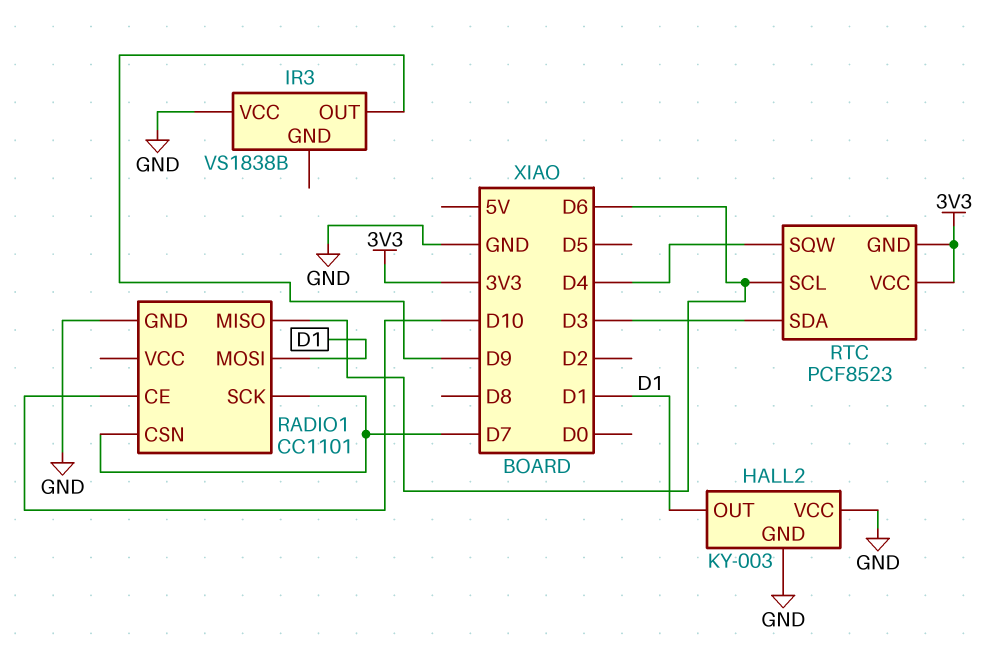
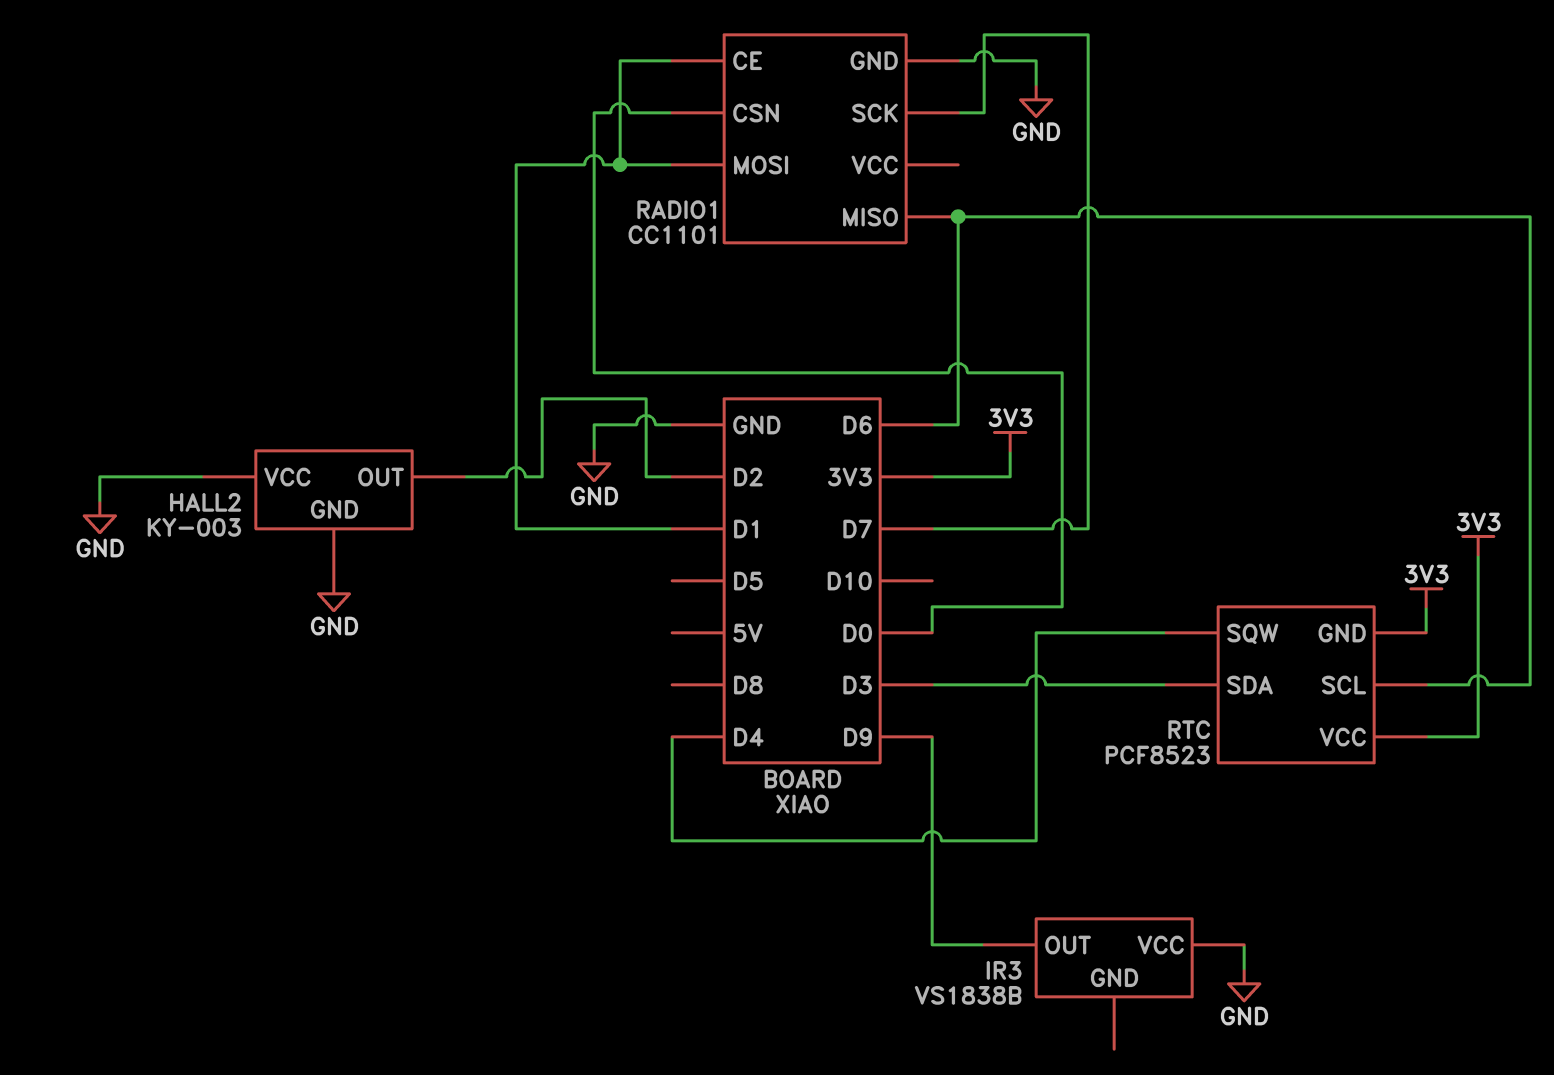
HALL2 pin OUT: D1 -> D2
RADIO1 pin CE: D10 -> D1
RADIO1 pin CSN: D7 -> D0

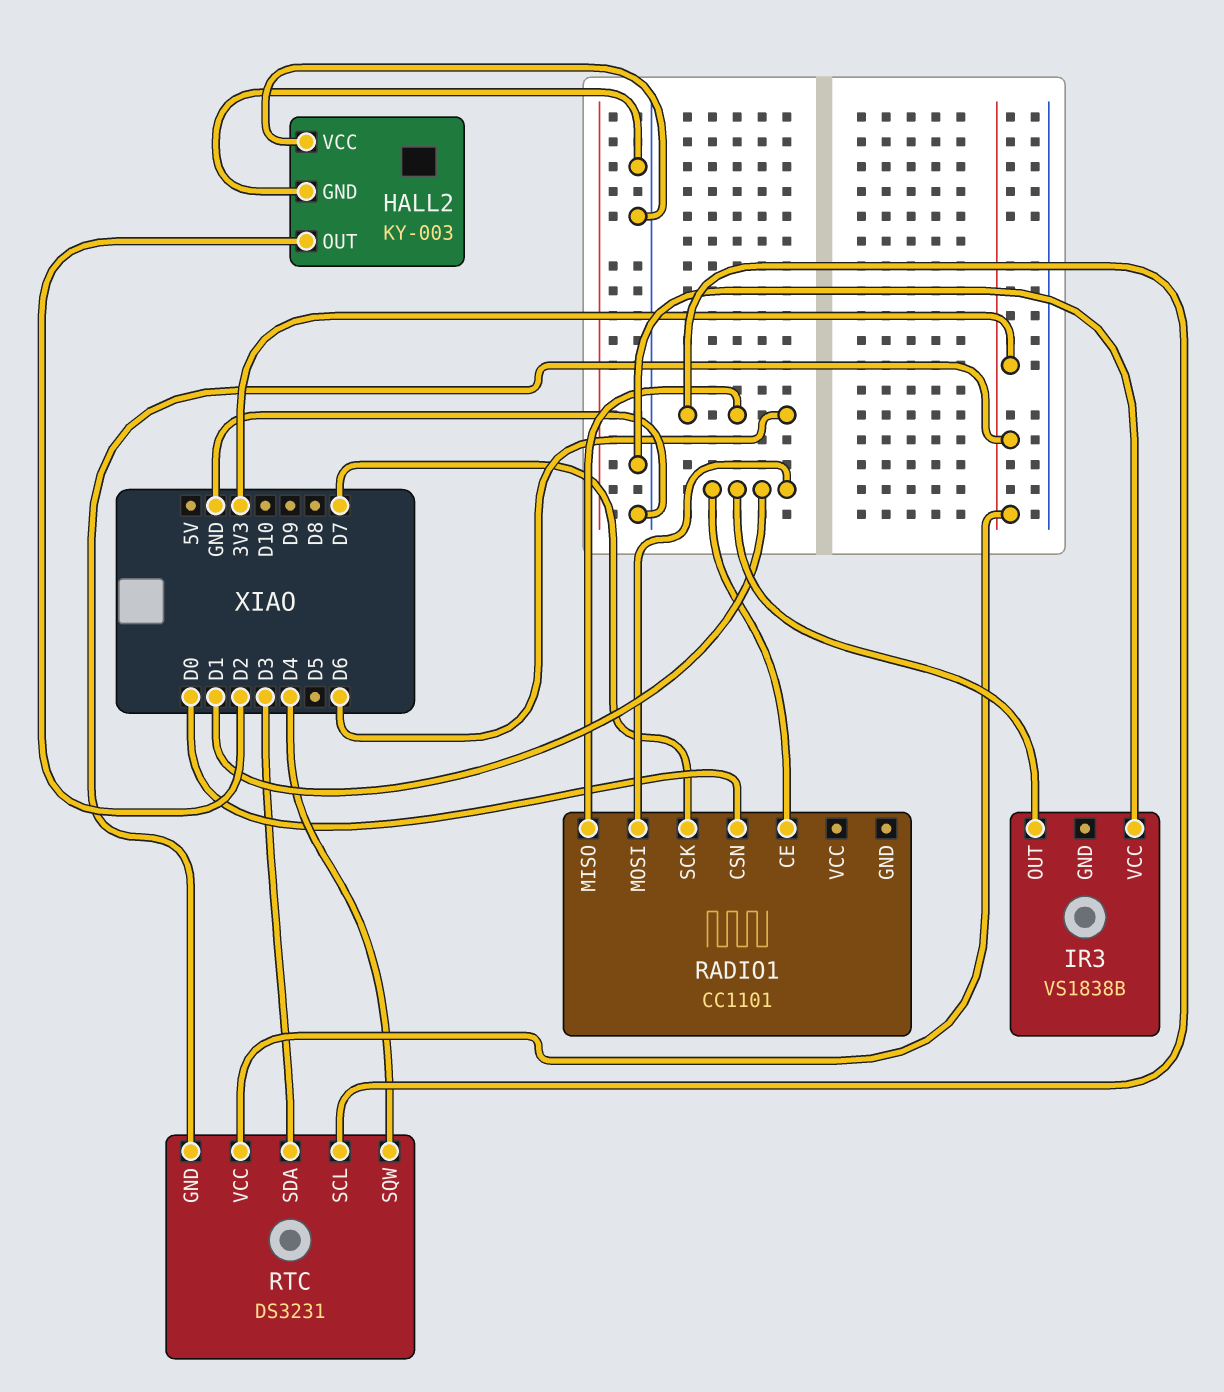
IR3 pin OUT: D9 -> D1
RADIO1 pin GND: GND -> none
RTC: PCF8523 -> DS3231

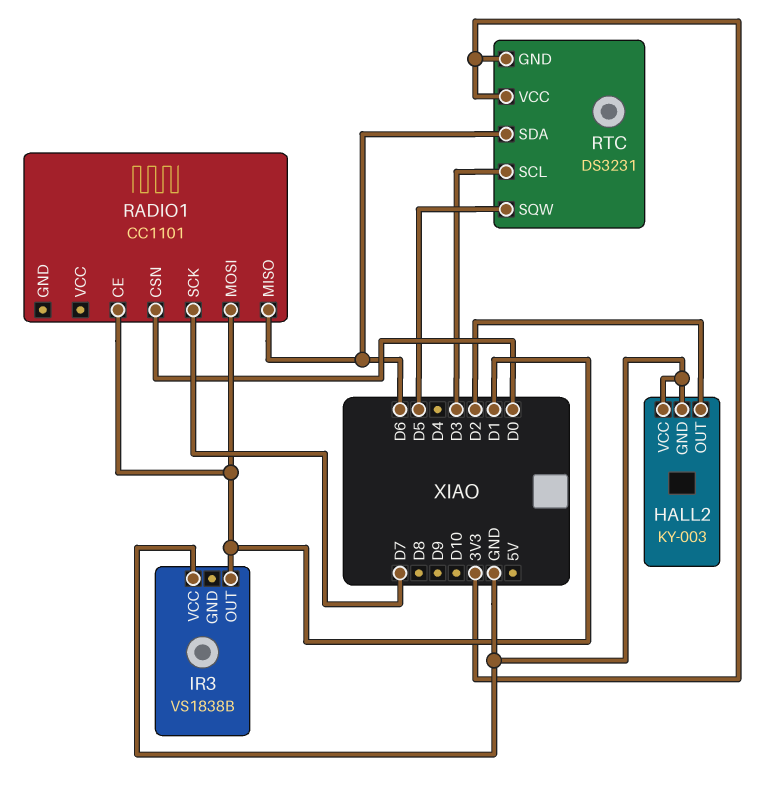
RTC pin SCL: D6 -> D3
RTC pin SDA: D3 -> D6
RTC pin SQW: D4 -> D5

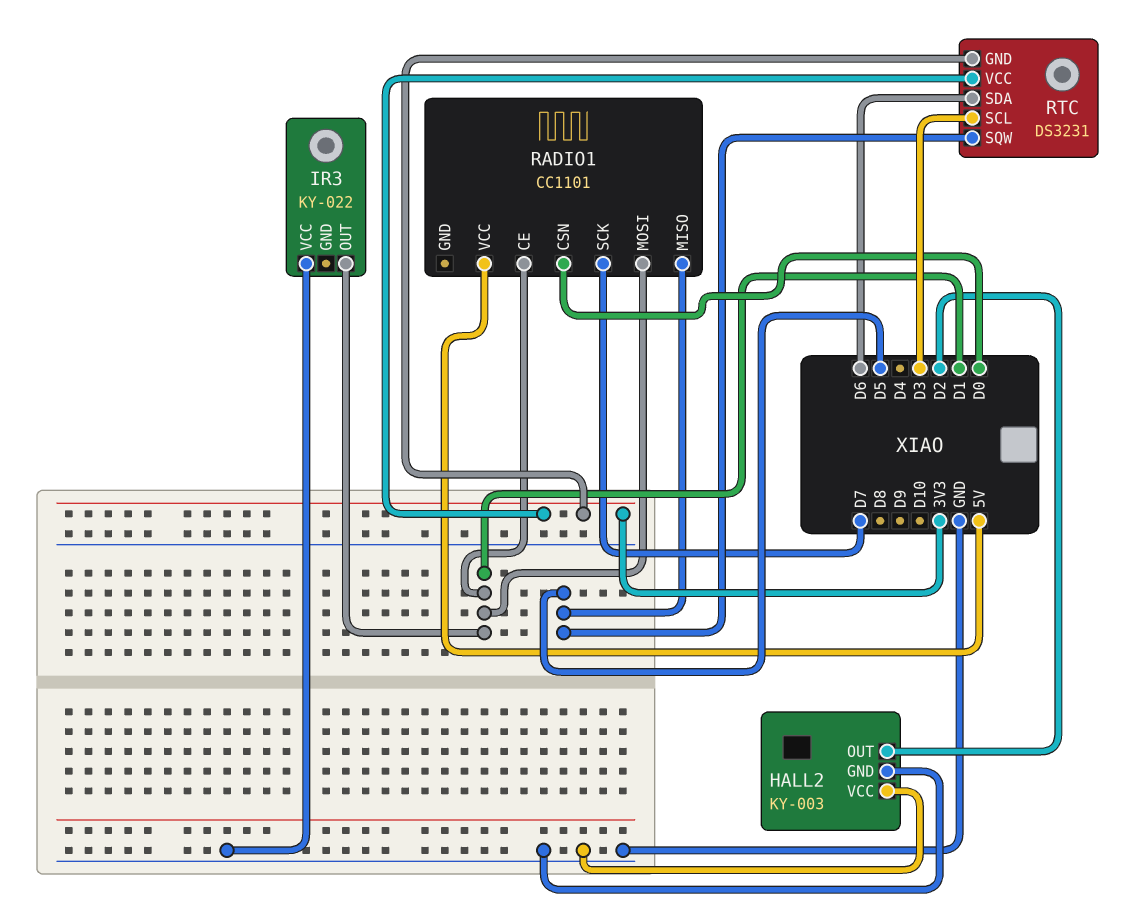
IR3: VS1838B -> KY-022
RADIO1 pin MISO: D6 -> D5
RADIO1 pin VCC: none -> 5V

